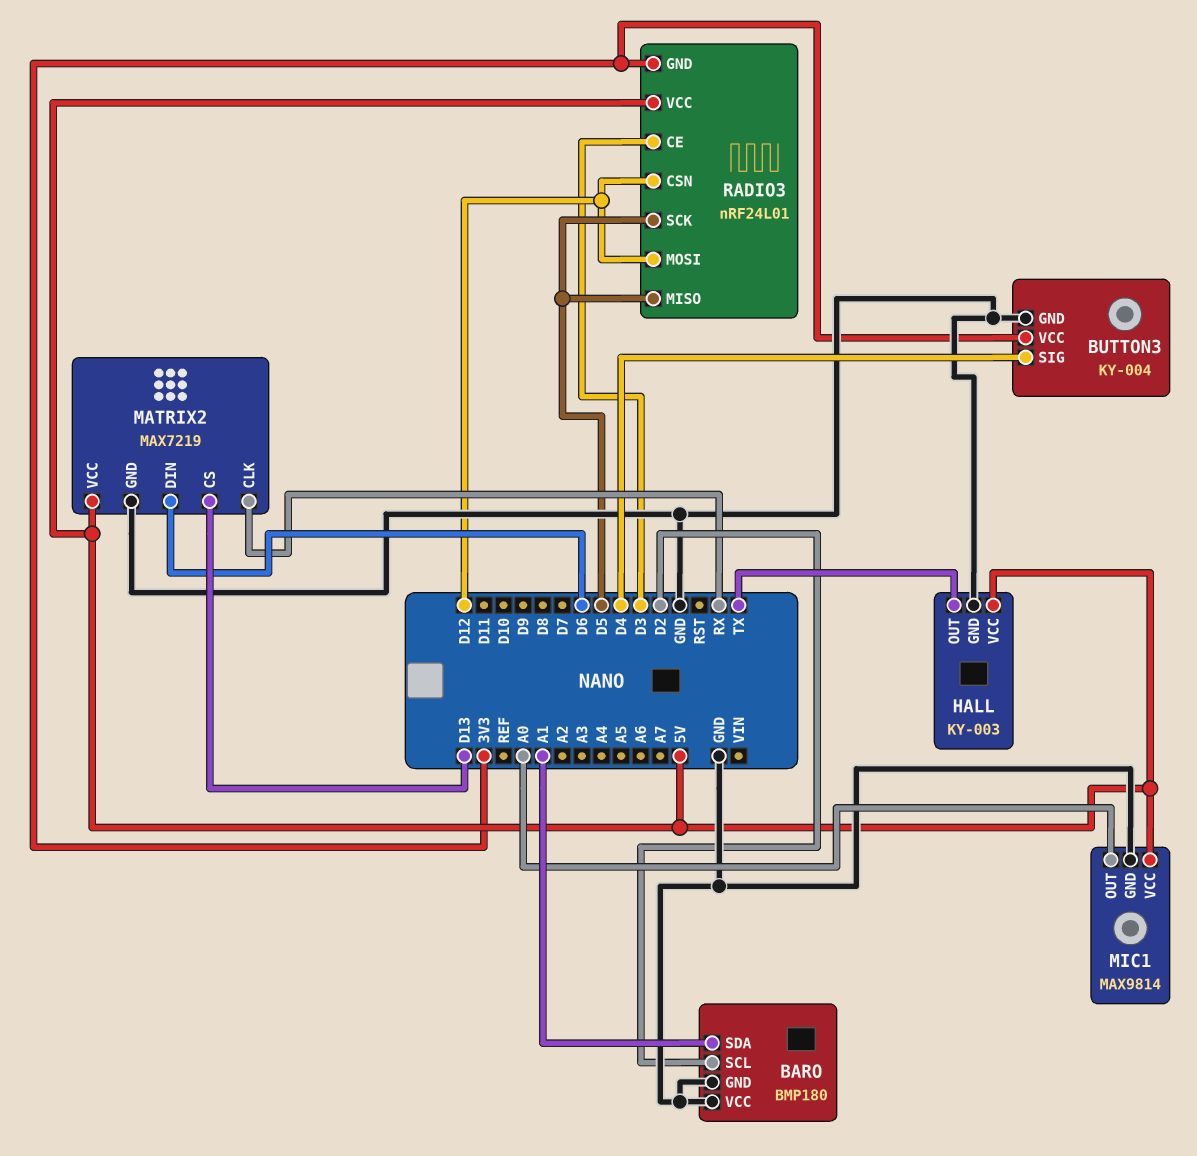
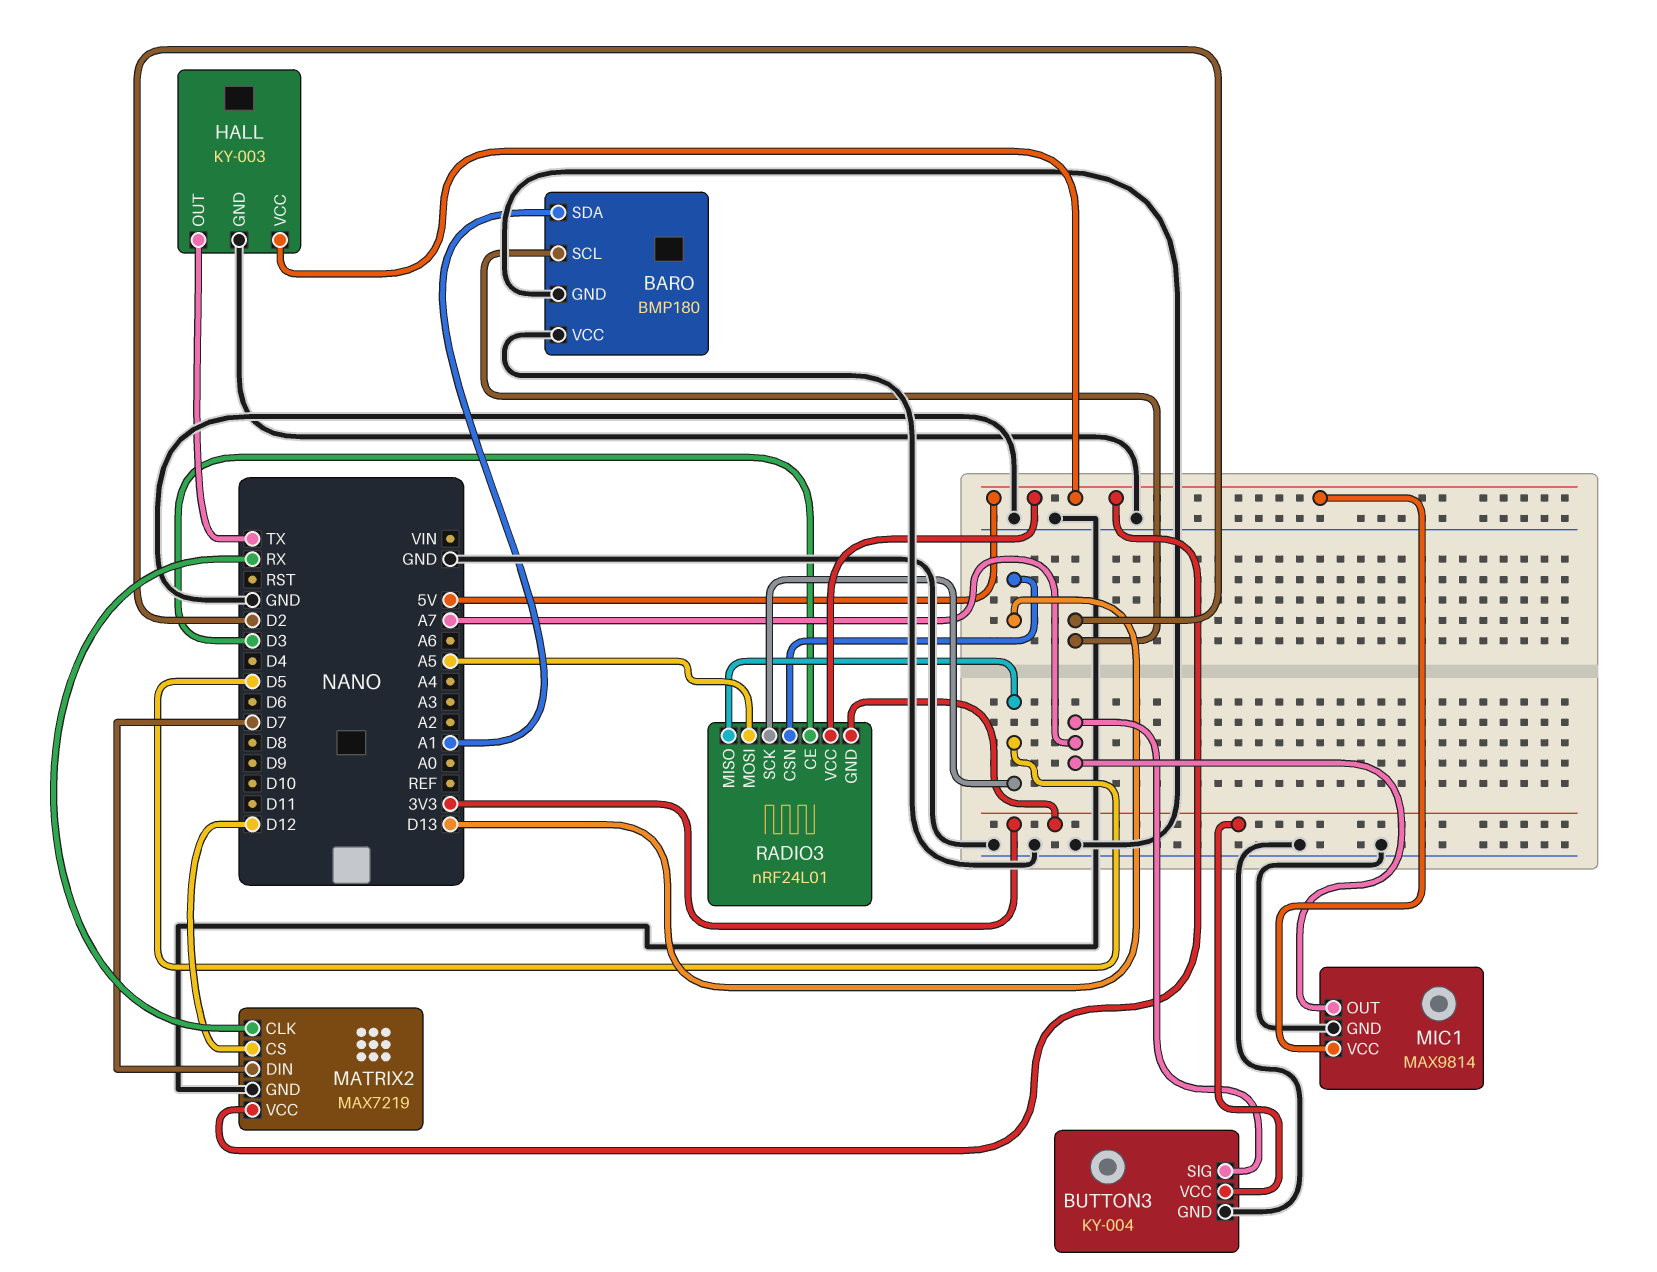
BUTTON3 pin SIG: D4 -> A7
MATRIX2 pin CS: D13 -> D12
MATRIX2 pin DIN: D6 -> D7
MIC1 pin OUT: A0 -> A7
RADIO3 pin CSN: D12 -> D13
RADIO3 pin MOSI: D12 -> A5

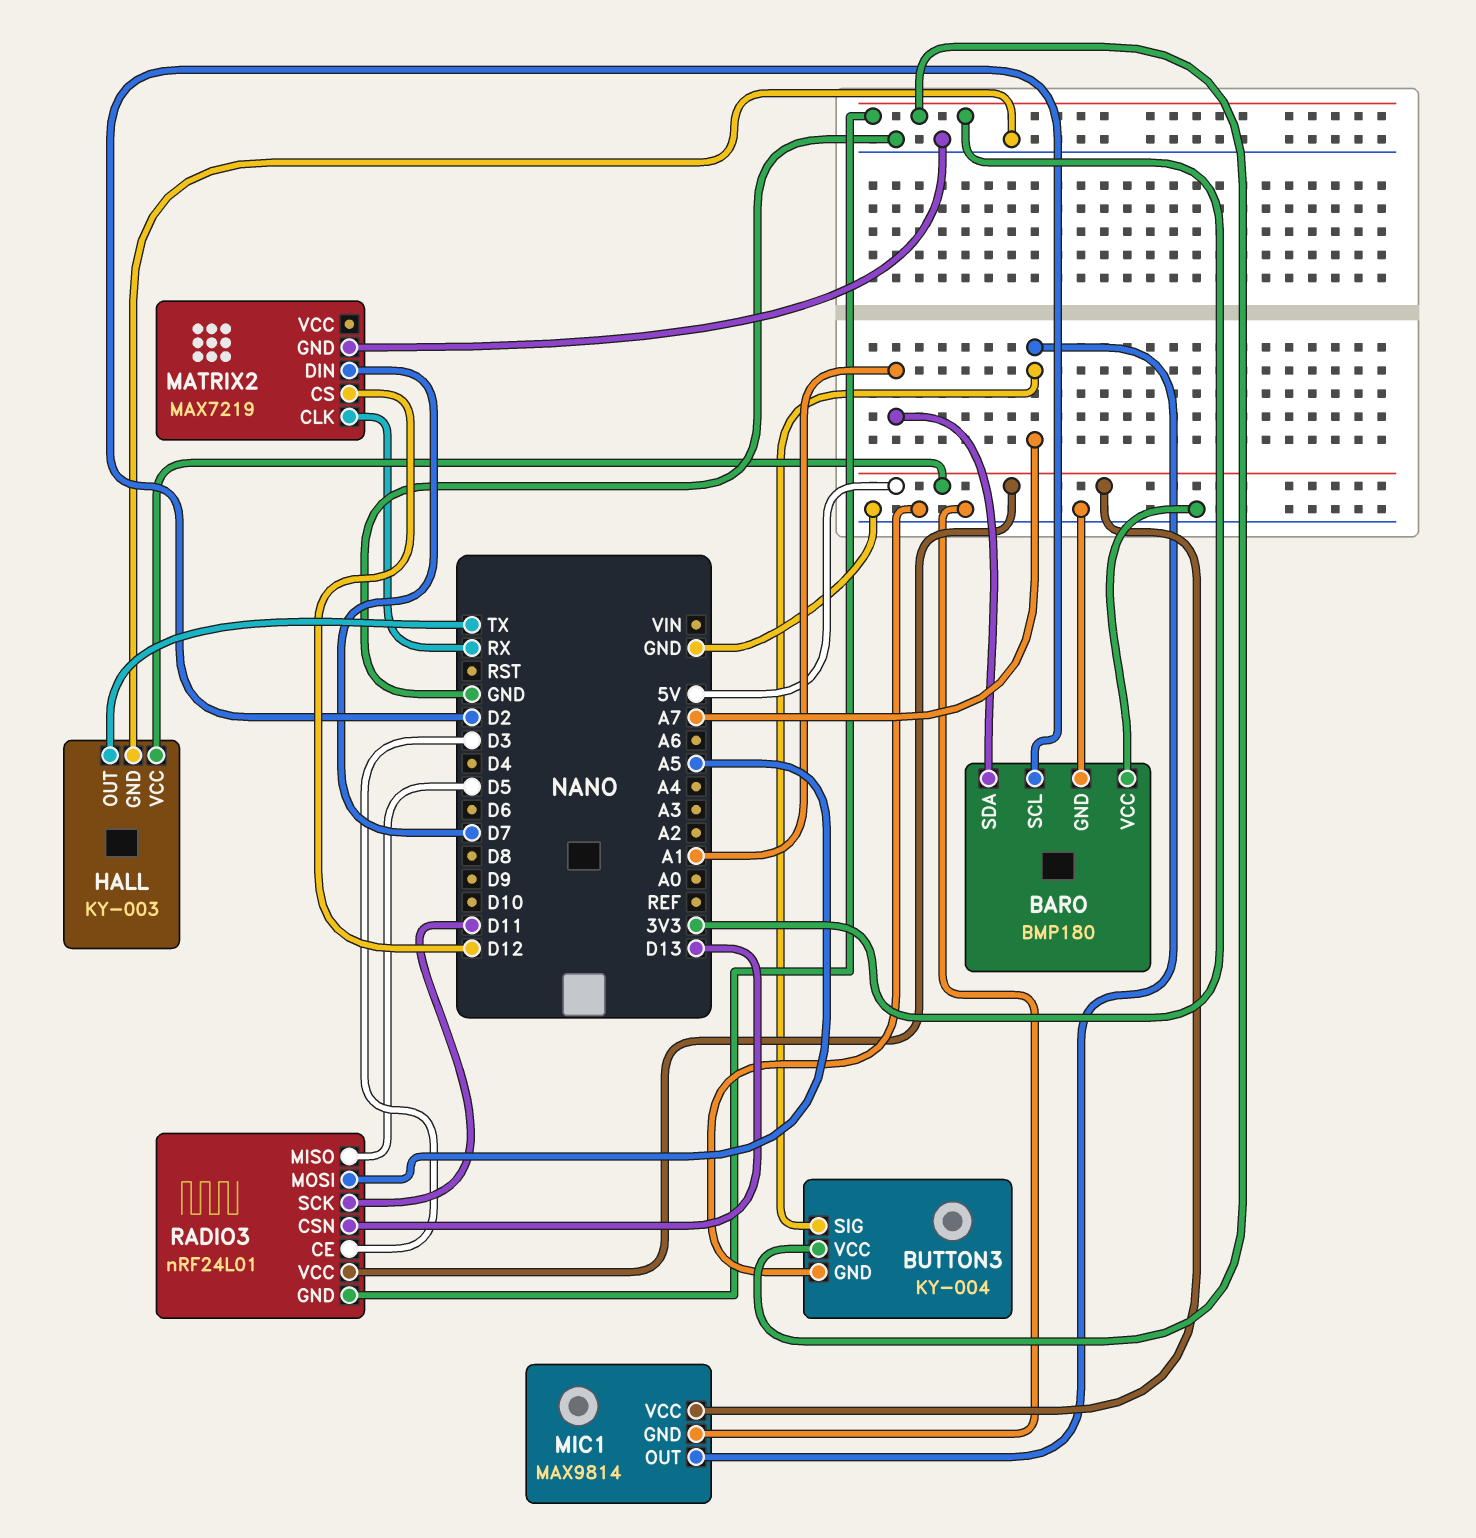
MATRIX2 pin VCC: 5V -> none
RADIO3 pin SCK: D5 -> D11

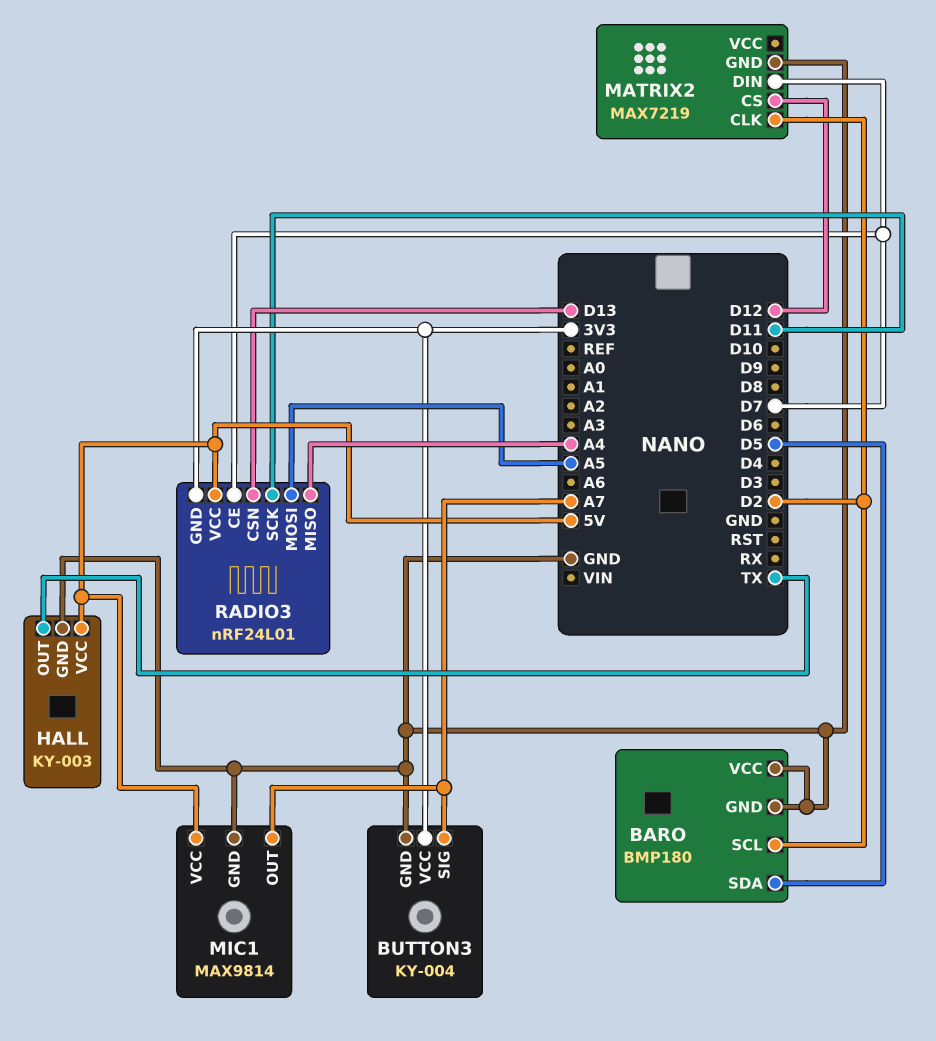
BARO pin SDA: A1 -> D5
MATRIX2 pin CLK: RX -> D2
RADIO3 pin CE: D3 -> D7
RADIO3 pin MISO: D5 -> A4

